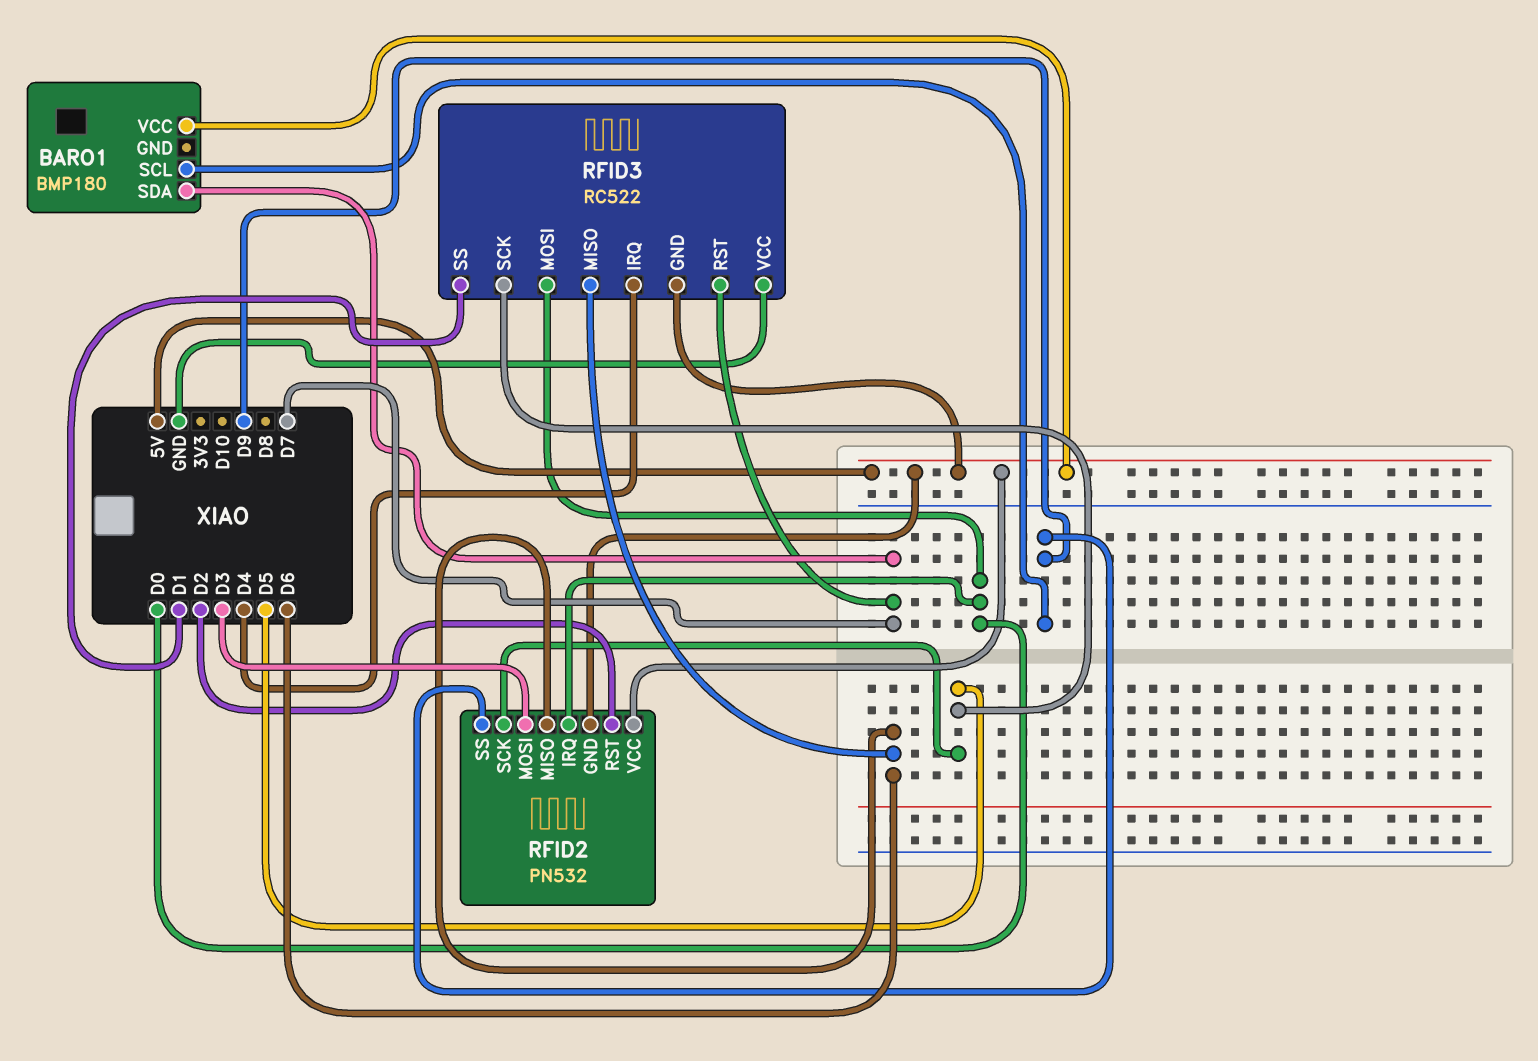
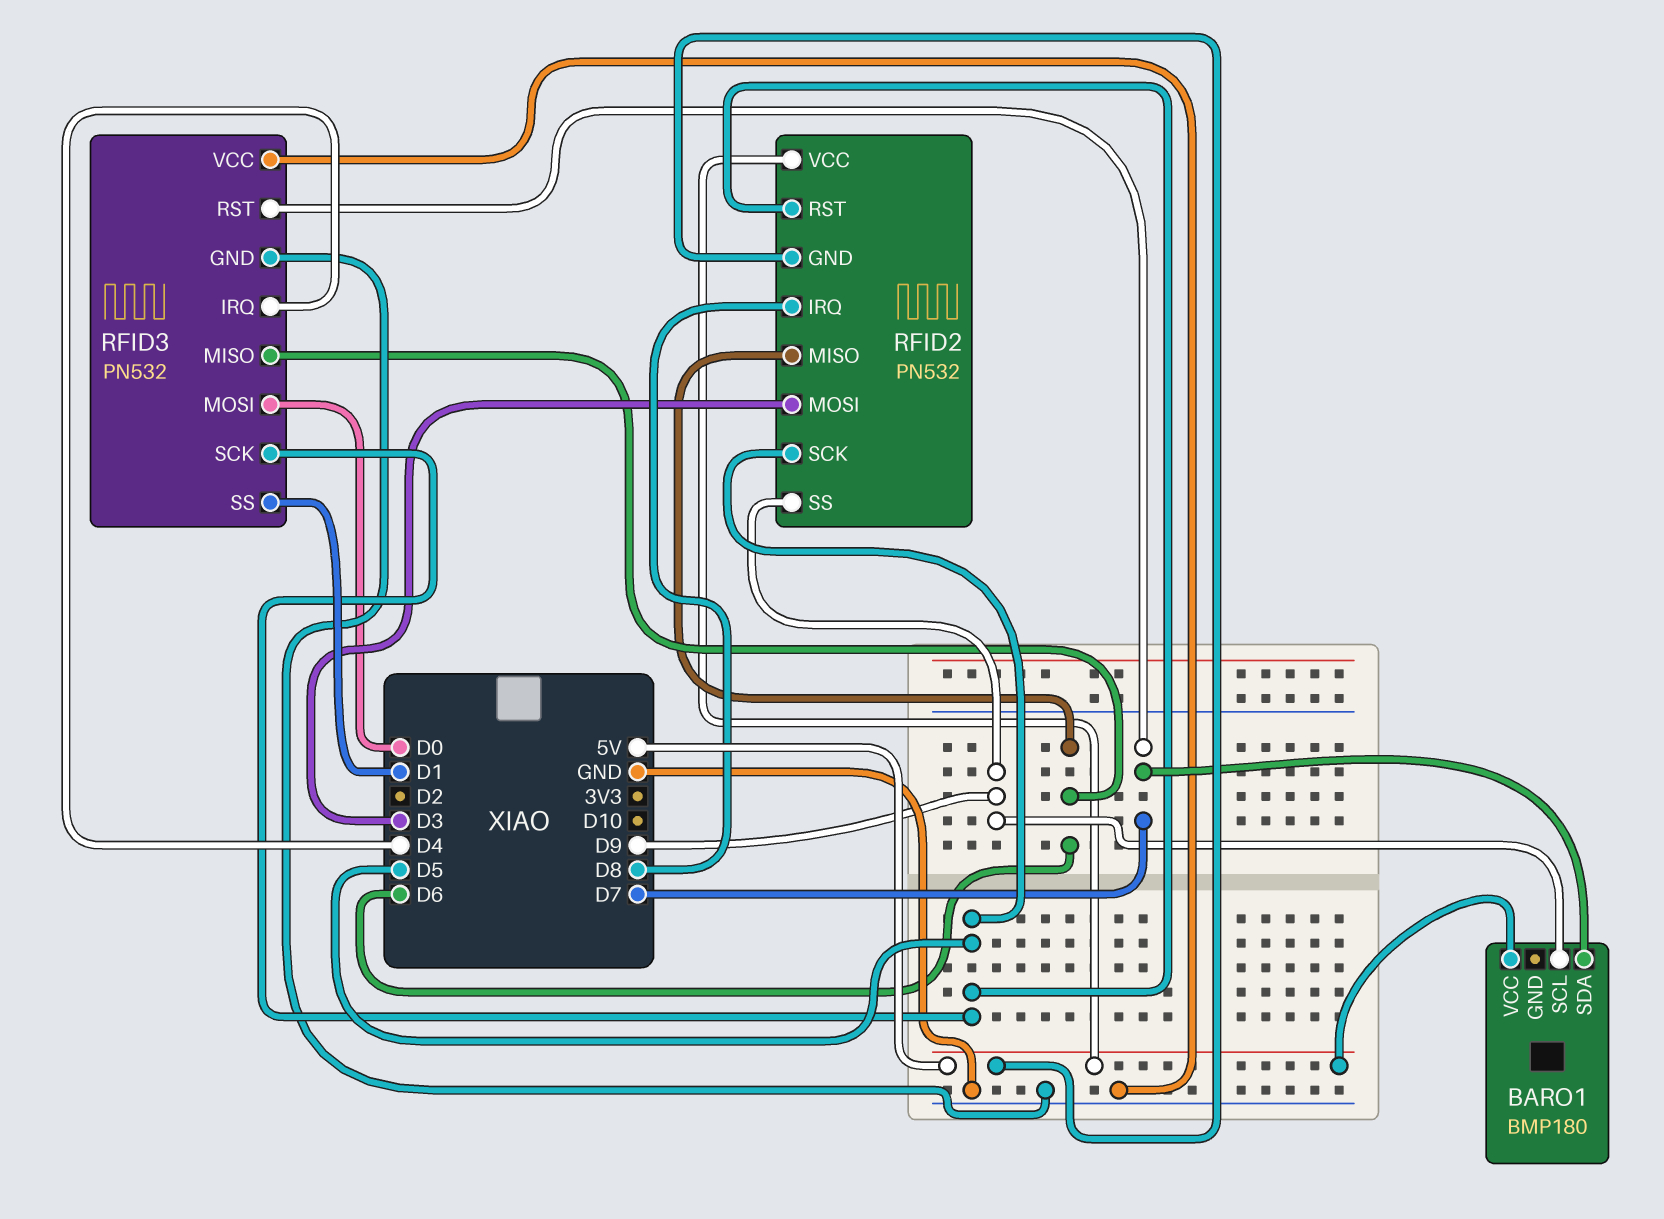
RFID2 pin IRQ: D0 -> D8
RFID2 pin RST: D2 -> D5
RFID3: RC522 -> PN532
RFID3 pin GND: 5V -> GND

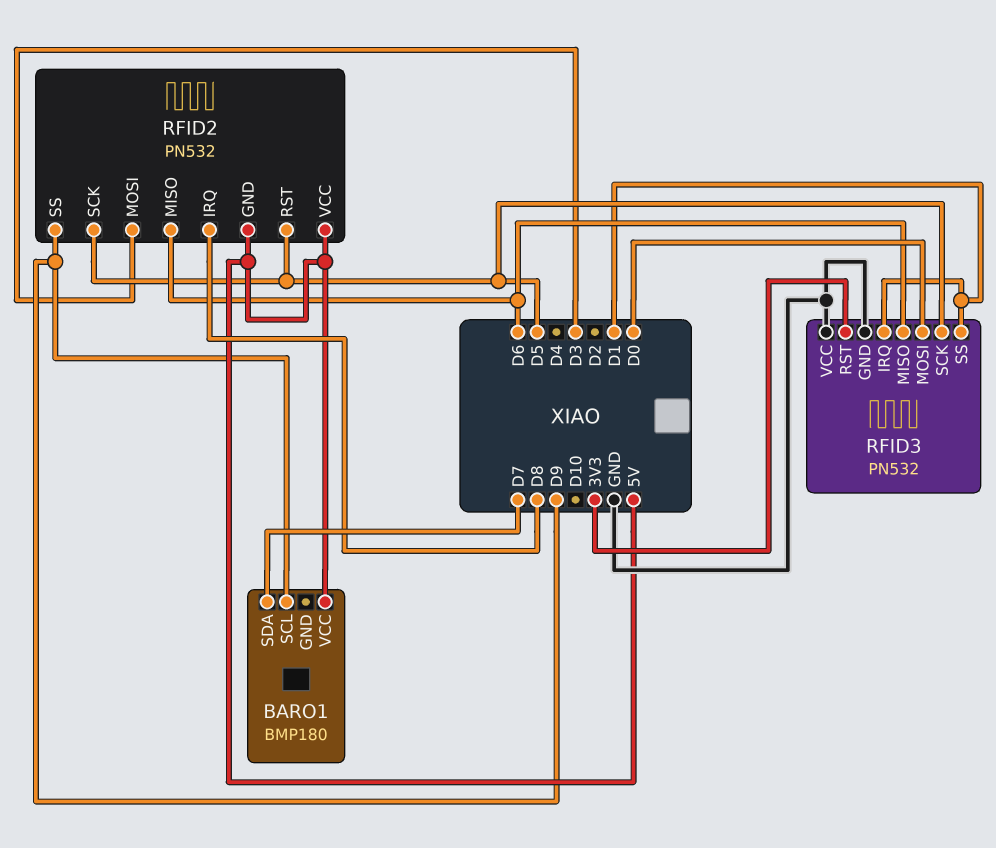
RFID3 pin IRQ: D4 -> D1
RFID3 pin RST: D7 -> 3V3

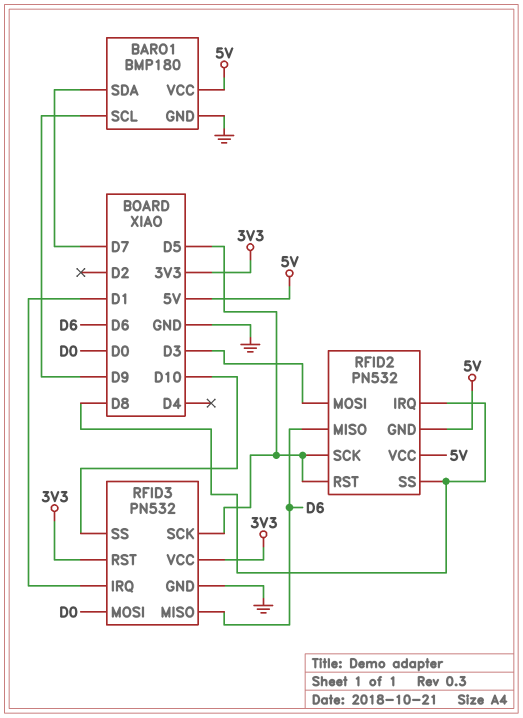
BARO1 pin GND: none -> GND
RFID2 pin SS: D9 -> D8
RFID3 pin SS: D1 -> D10
RFID3 pin VCC: GND -> 3V3

